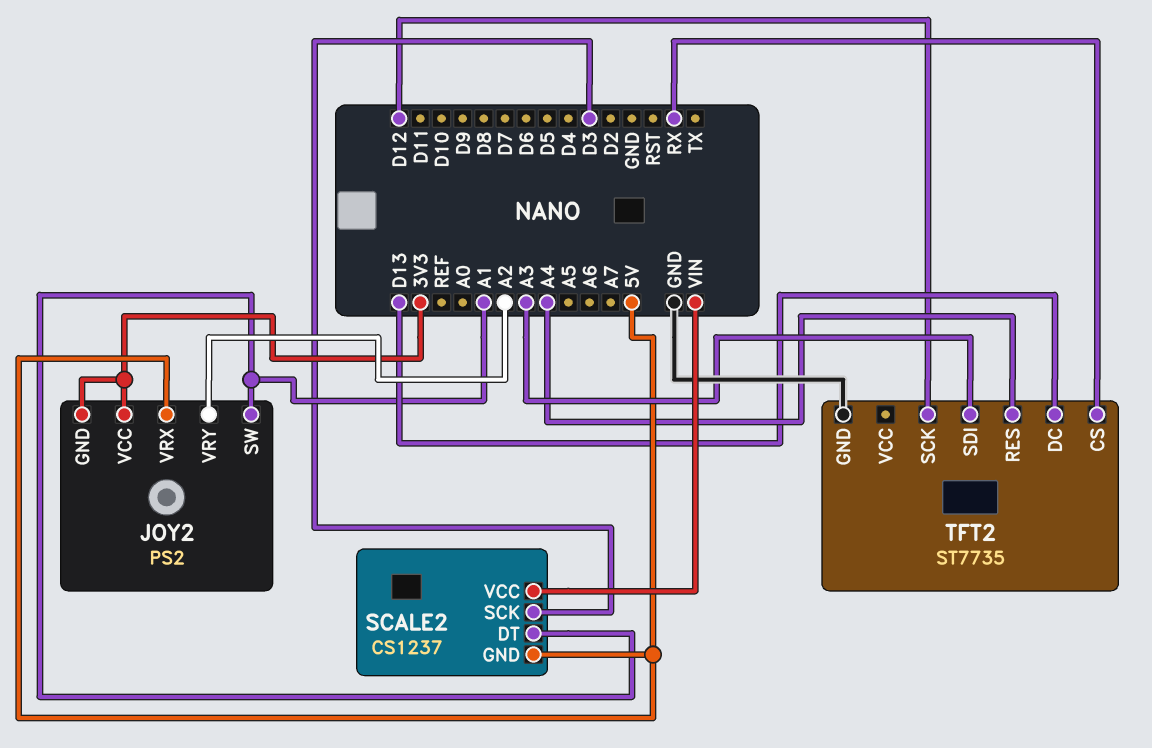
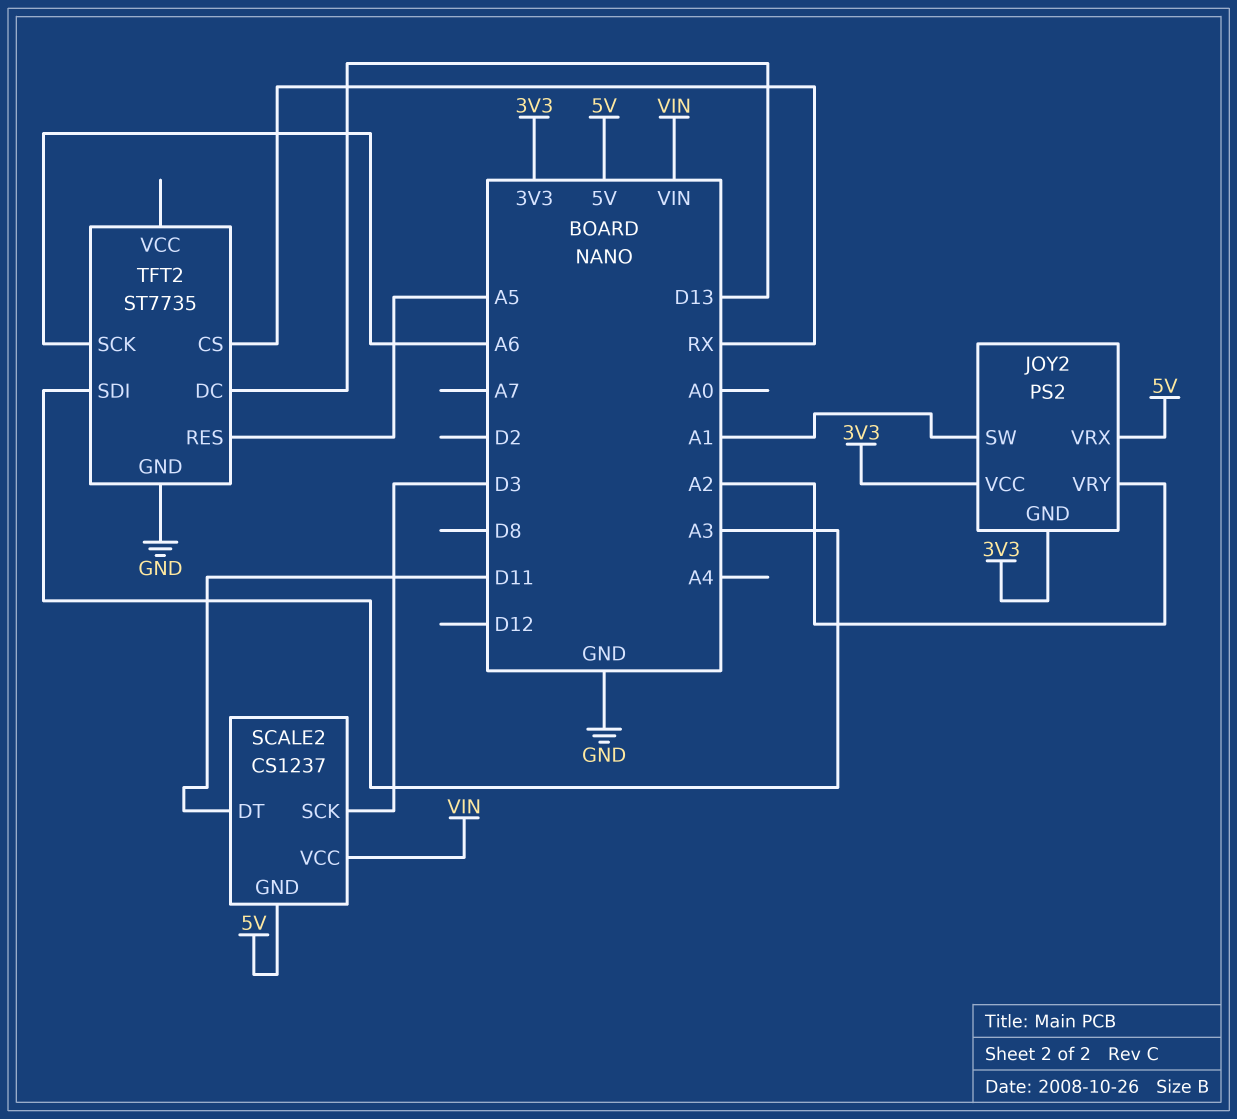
SCALE2 pin DT: A1 -> D11
TFT2 pin RES: A4 -> A5
TFT2 pin SCK: D12 -> A6

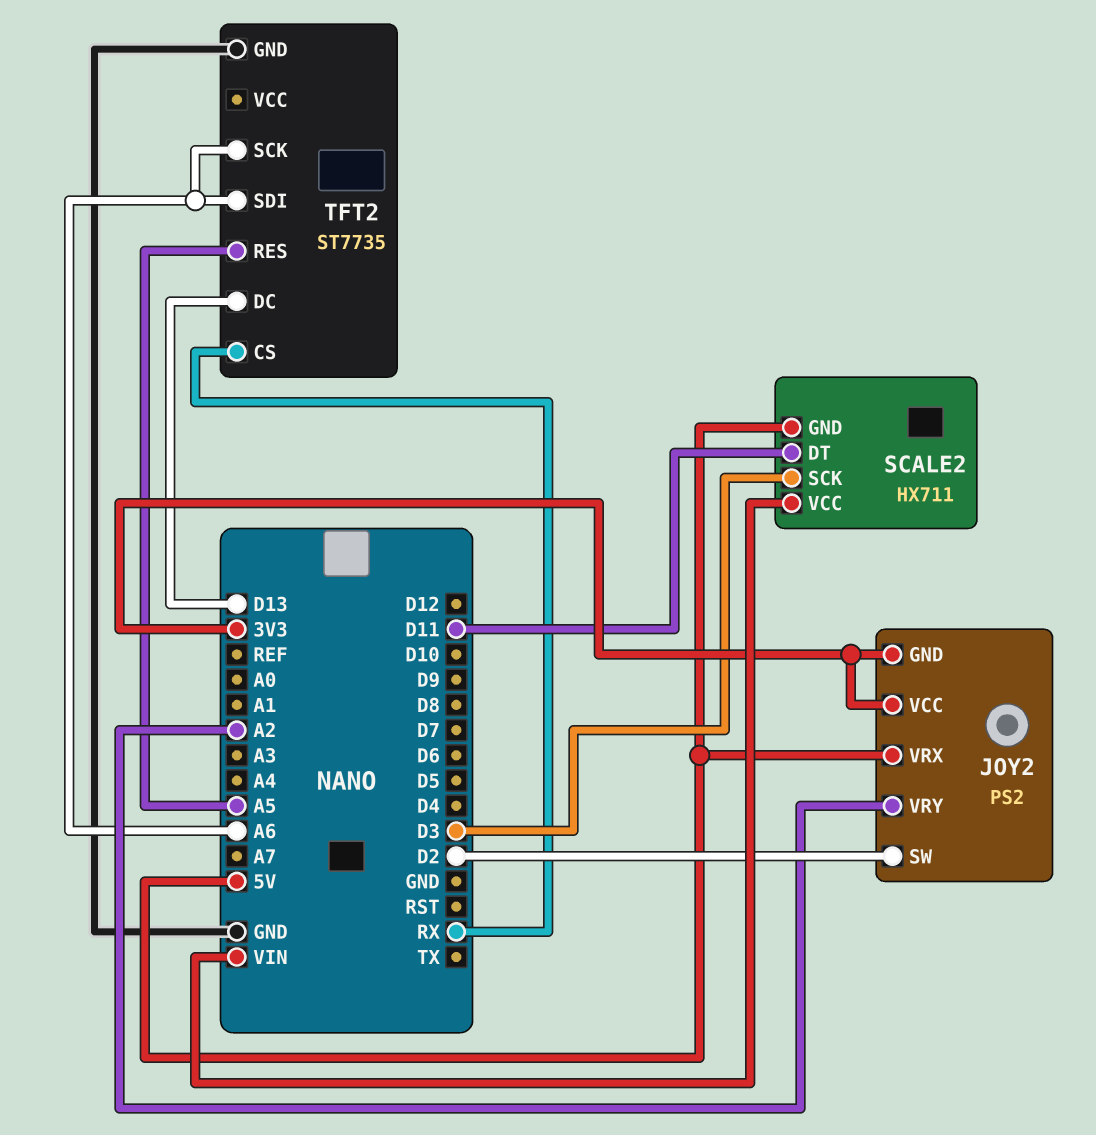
JOY2 pin SW: A1 -> D2
SCALE2: CS1237 -> HX711
TFT2 pin SDI: A3 -> A6

